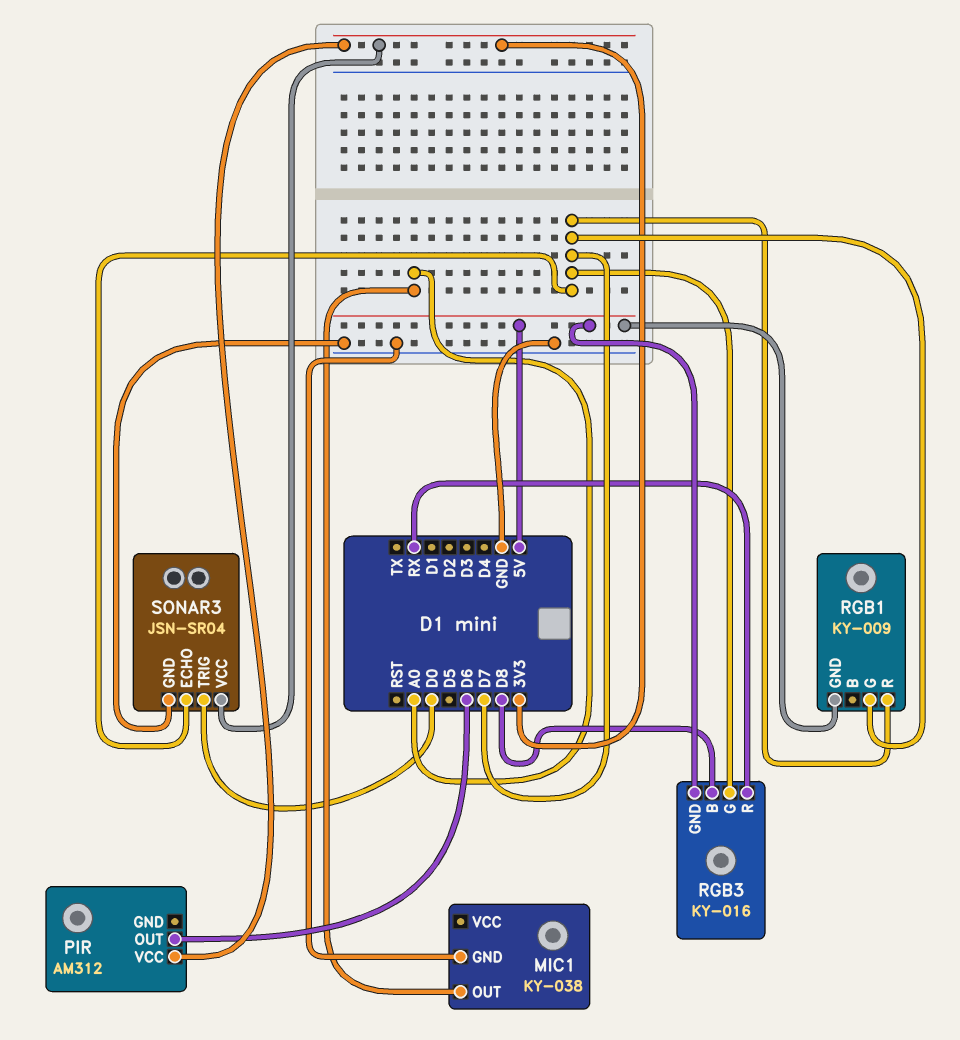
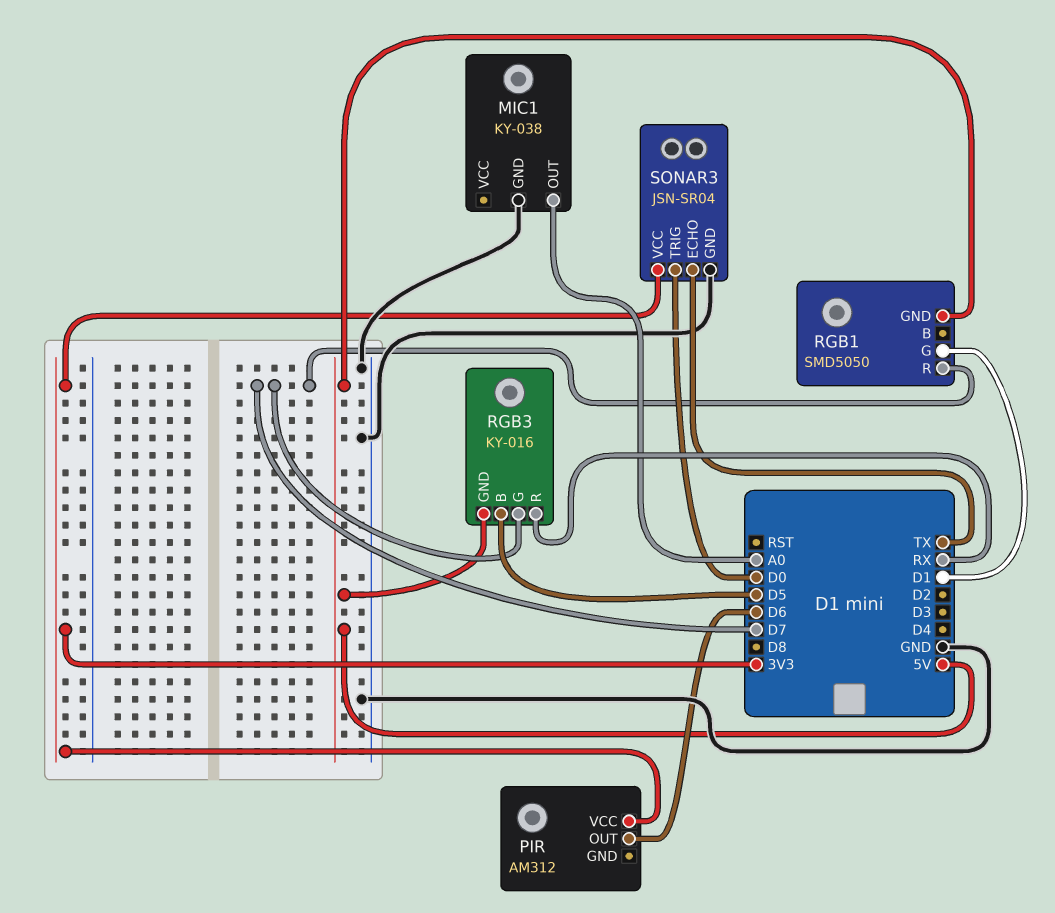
RGB1: KY-009 -> SMD5050
RGB1 pin G: D7 -> D1
RGB3 pin B: D8 -> D5
SONAR3 pin ECHO: D7 -> TX

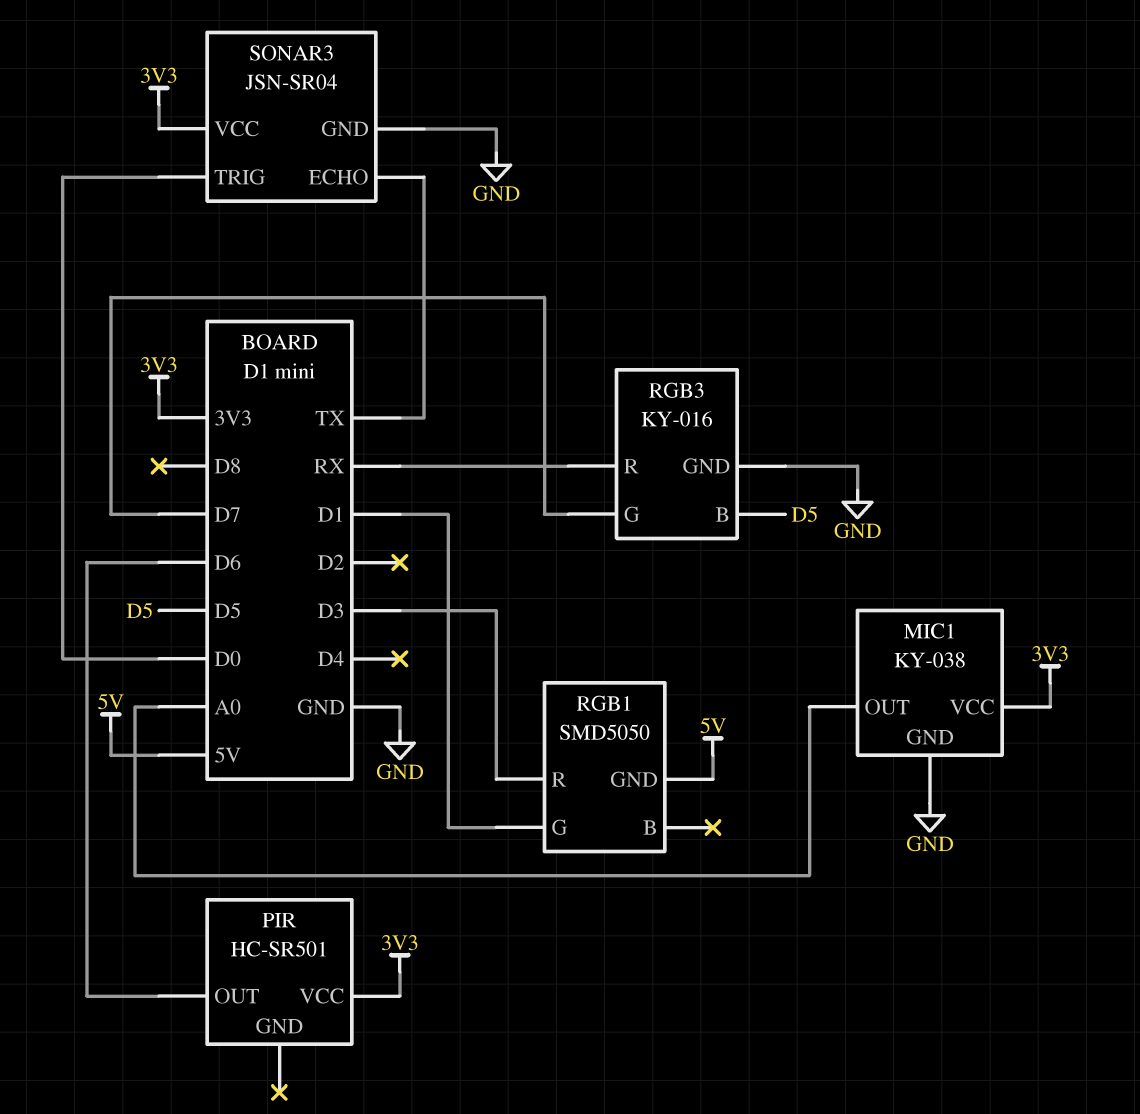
MIC1 pin VCC: none -> 3V3
PIR: AM312 -> HC-SR501
RGB1 pin R: D7 -> D3
RGB3 pin GND: 5V -> GND

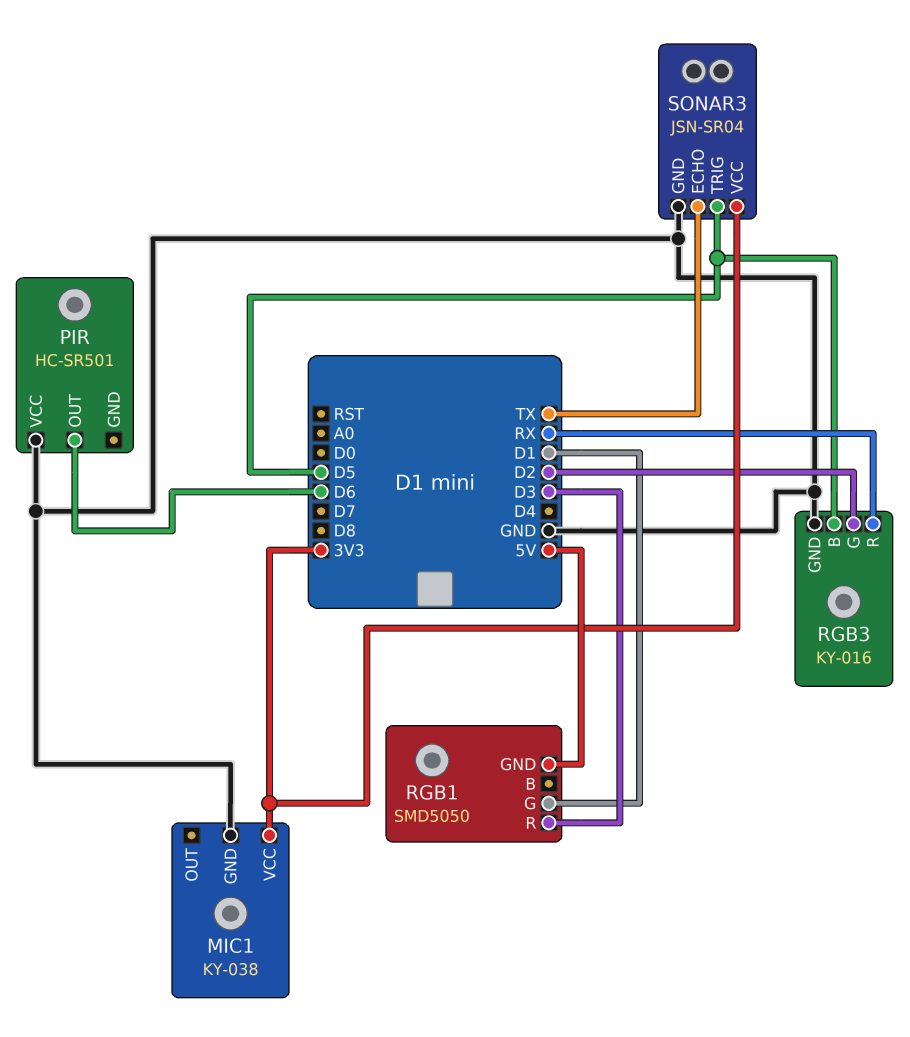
MIC1 pin OUT: A0 -> none
PIR pin VCC: 3V3 -> GND
RGB3 pin G: D7 -> D2
SONAR3 pin TRIG: D0 -> D5

